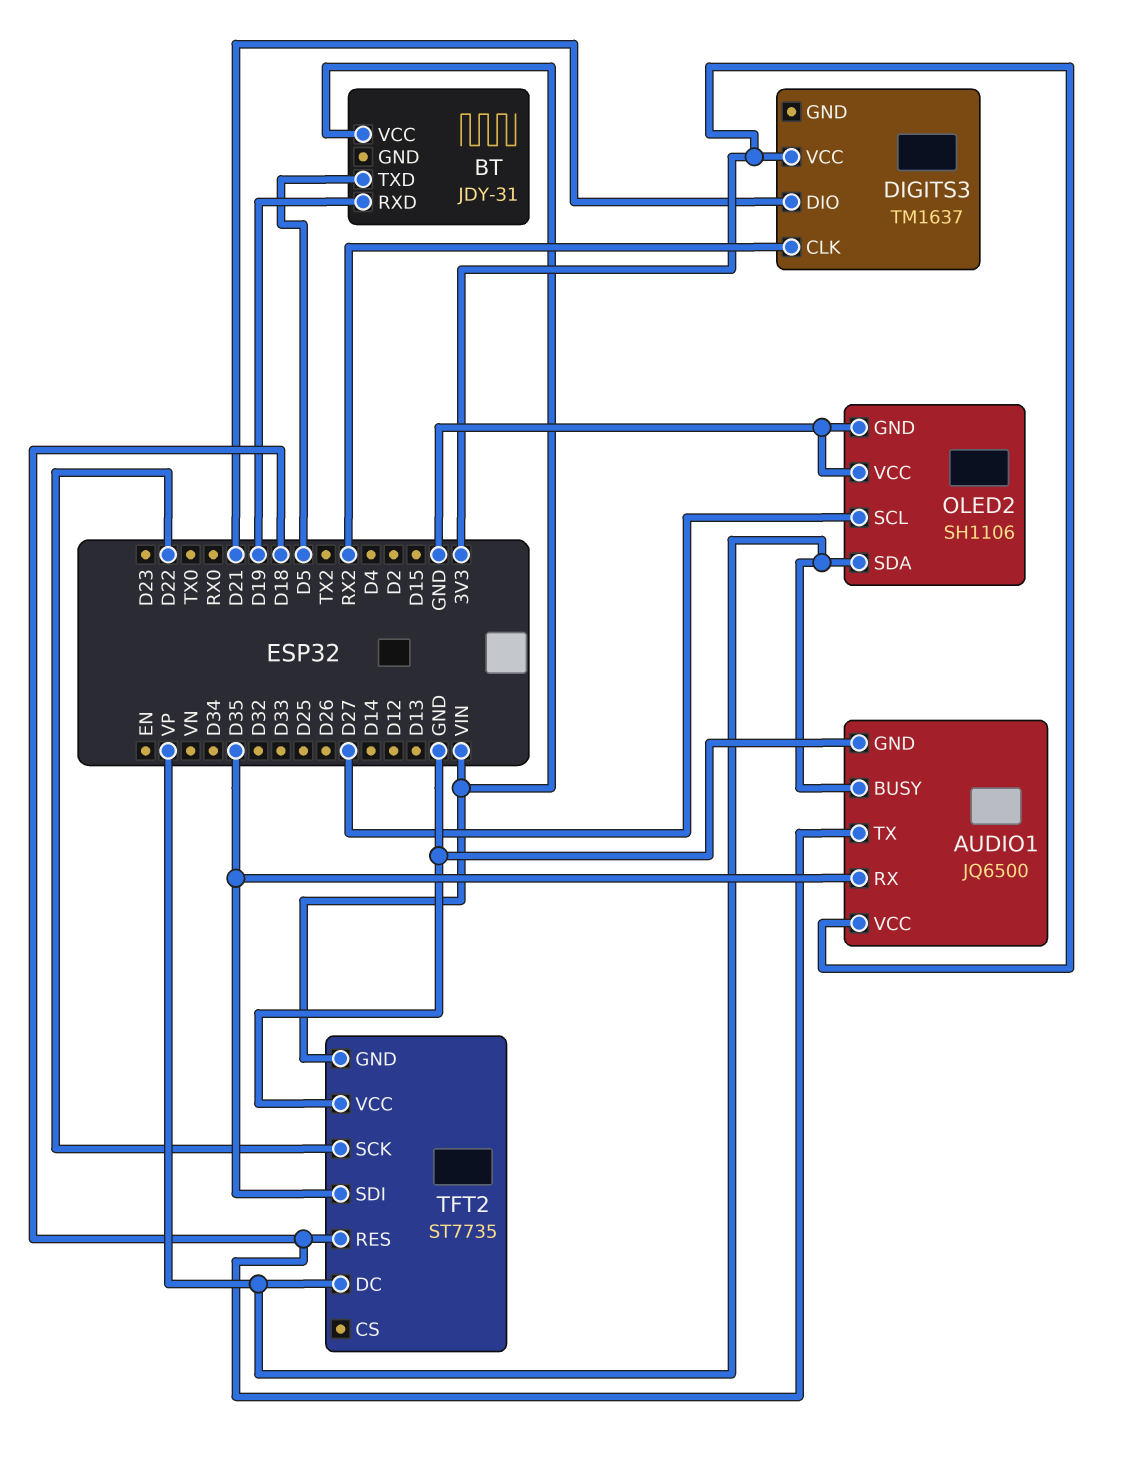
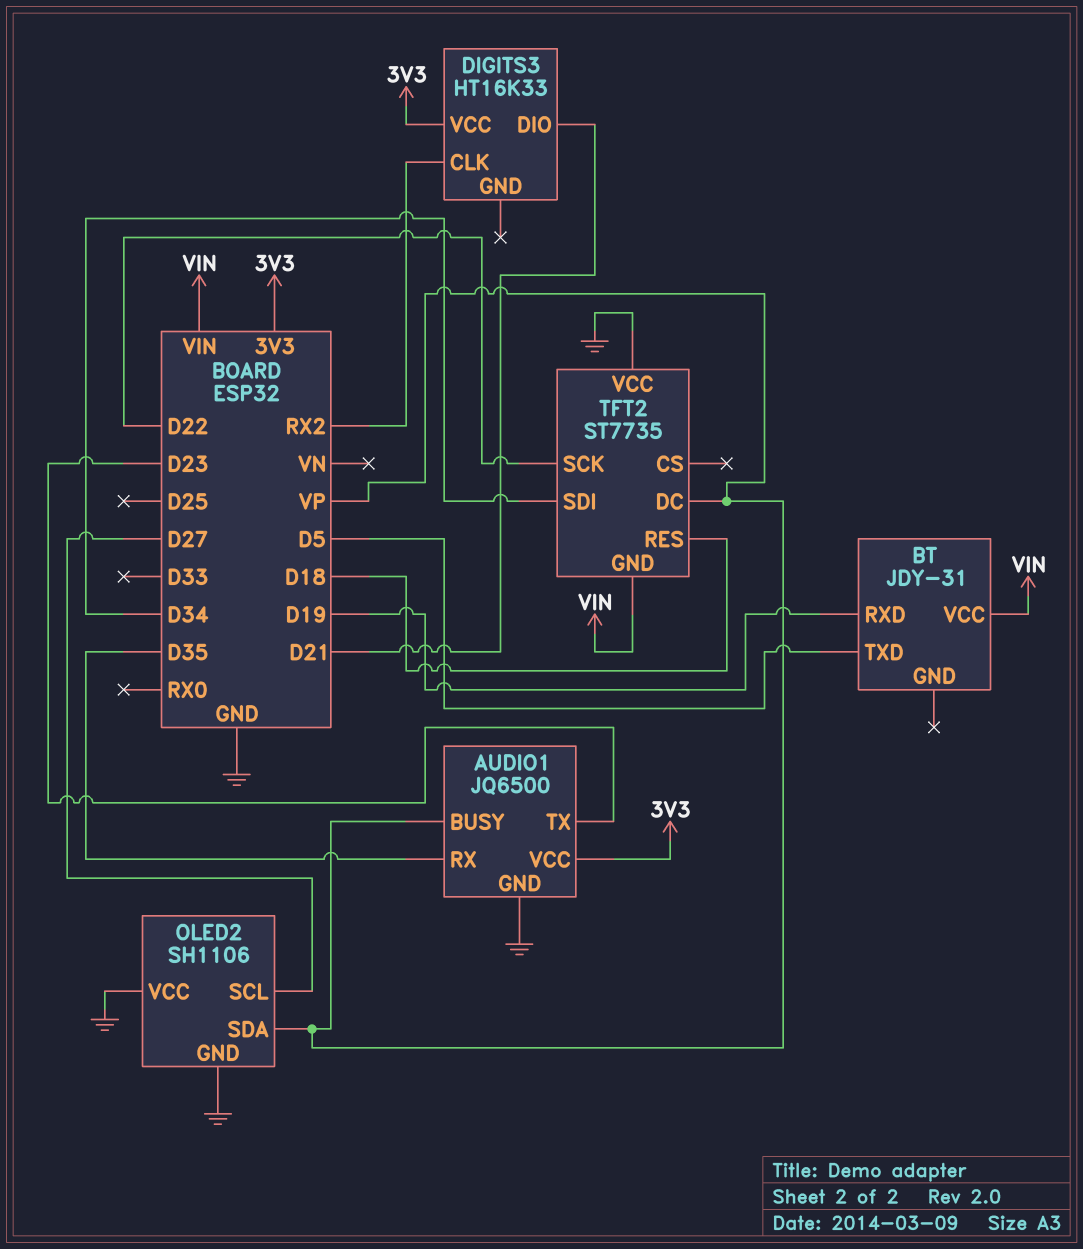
AUDIO1 pin TX: D18 -> D23
DIGITS3: TM1637 -> HT16K33
TFT2 pin SDI: D35 -> D34

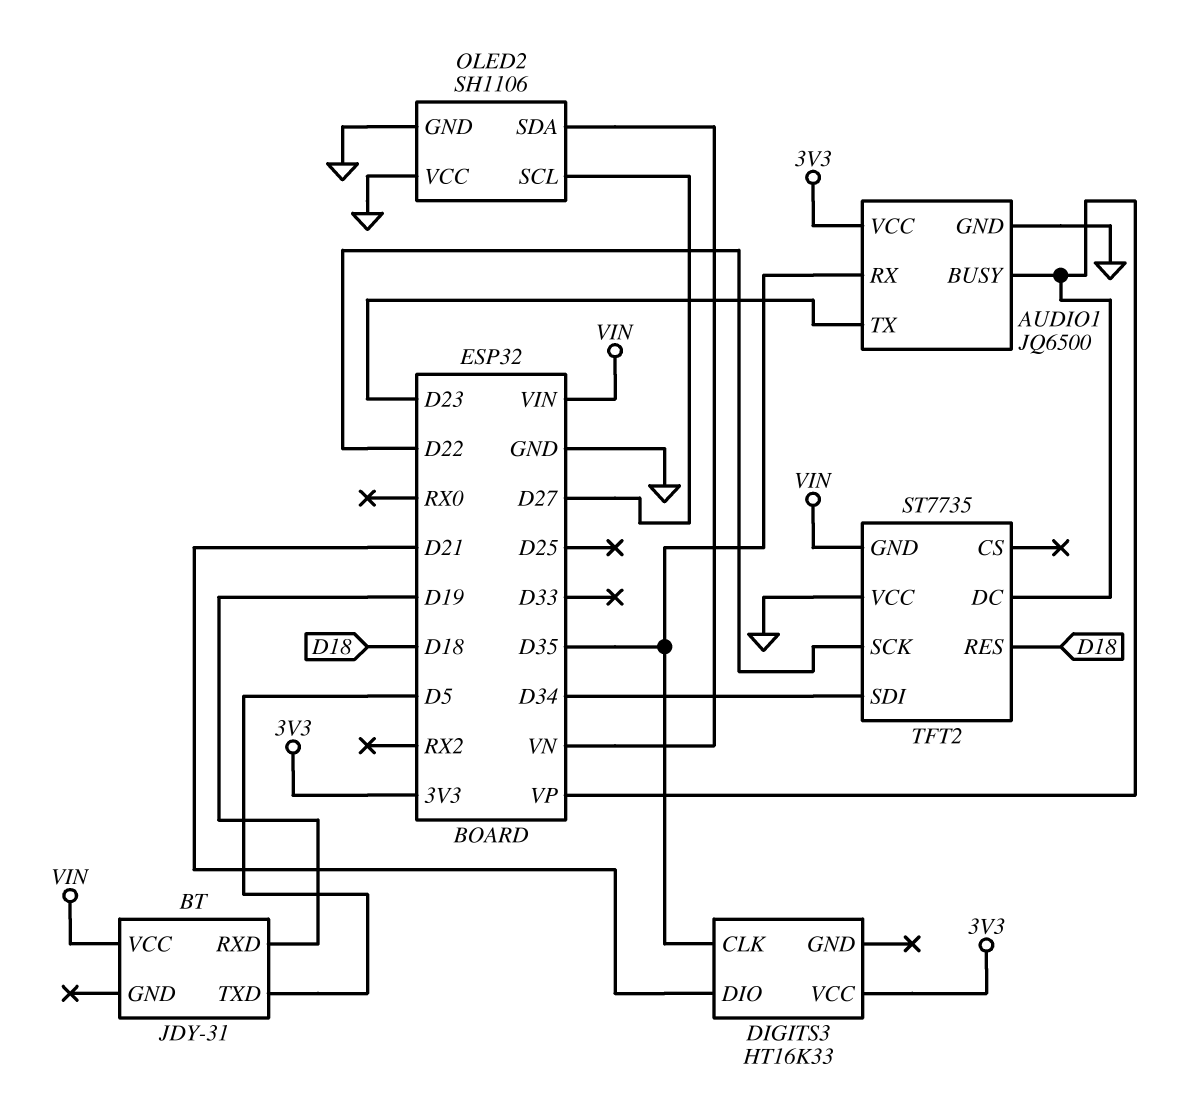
DIGITS3 pin CLK: RX2 -> D35
OLED2 pin SDA: VP -> VN

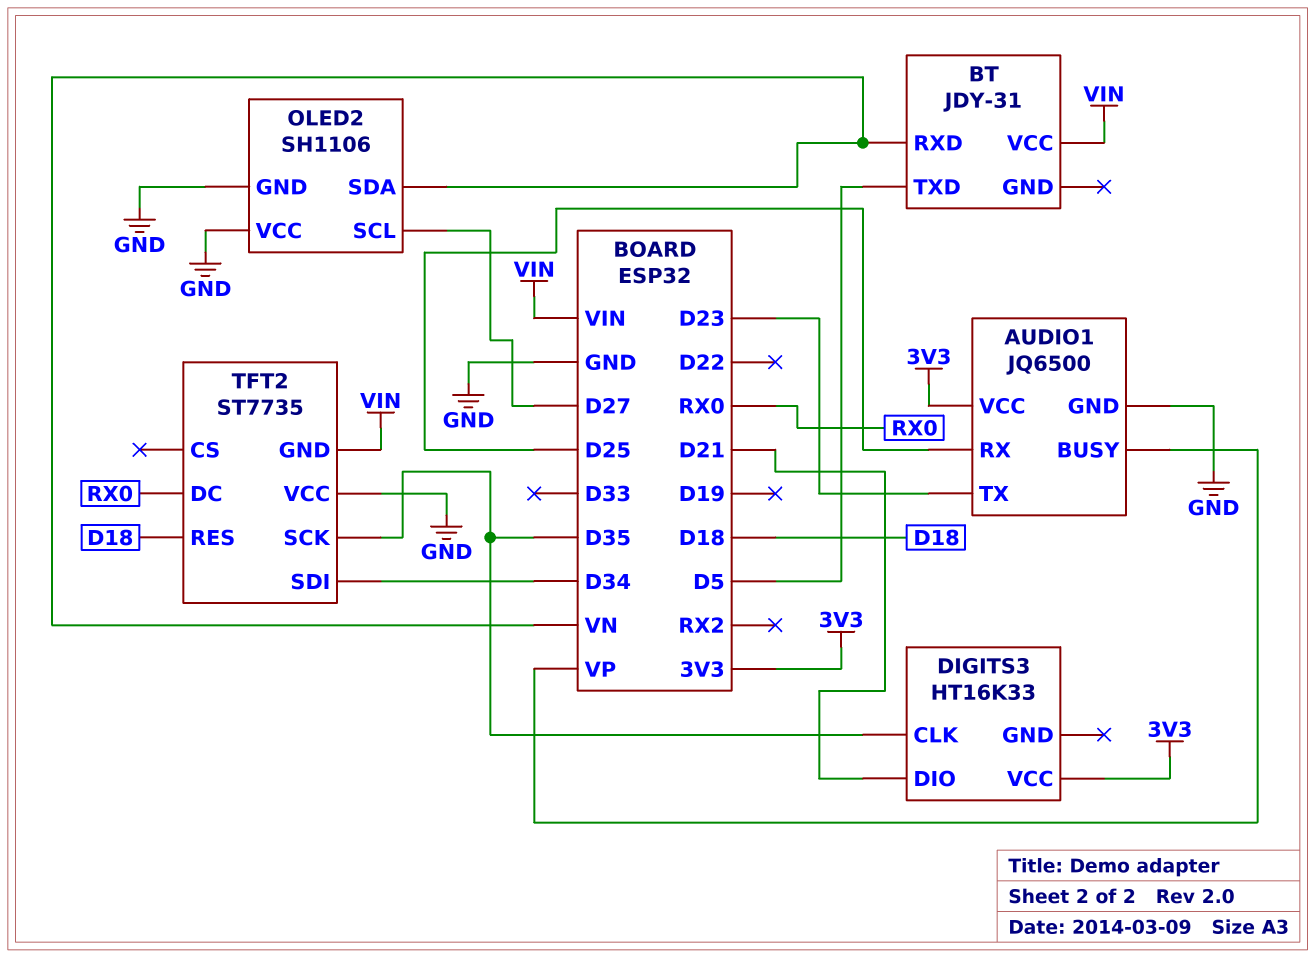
AUDIO1 pin RX: D35 -> D25
BT pin RXD: D19 -> VN
TFT2 pin DC: VP -> RX0
TFT2 pin SCK: D22 -> D35

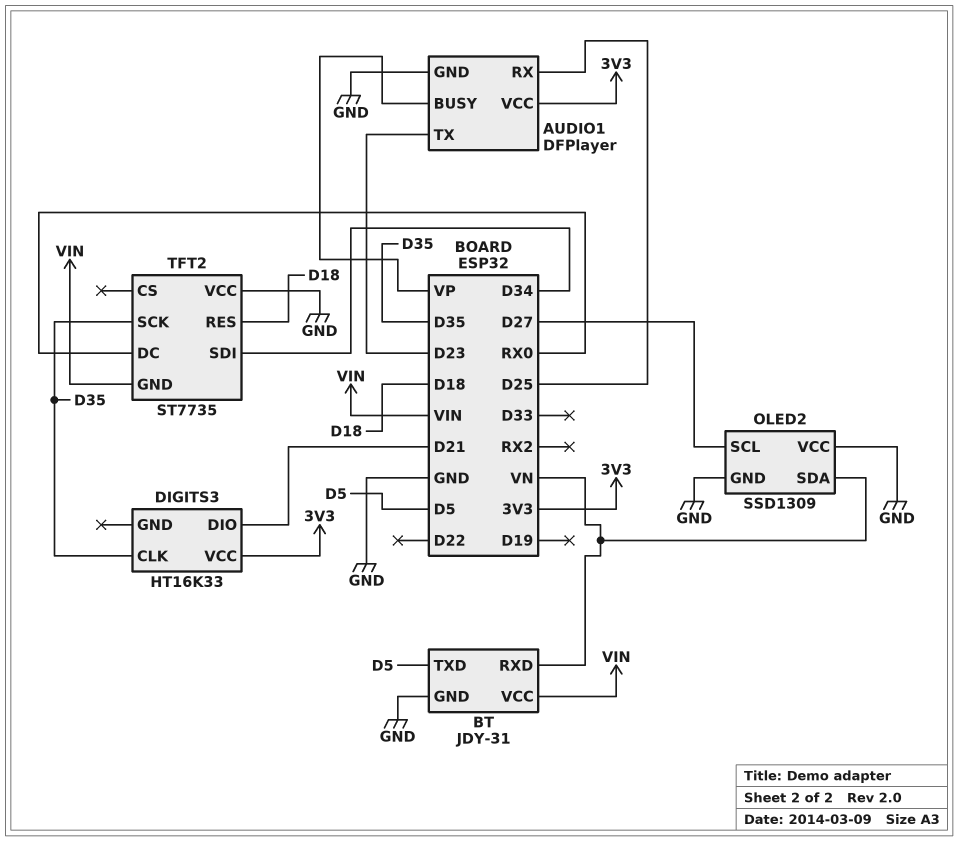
AUDIO1: JQ6500 -> DFPlayer
BT pin GND: none -> GND
OLED2: SH1106 -> SSD1309

